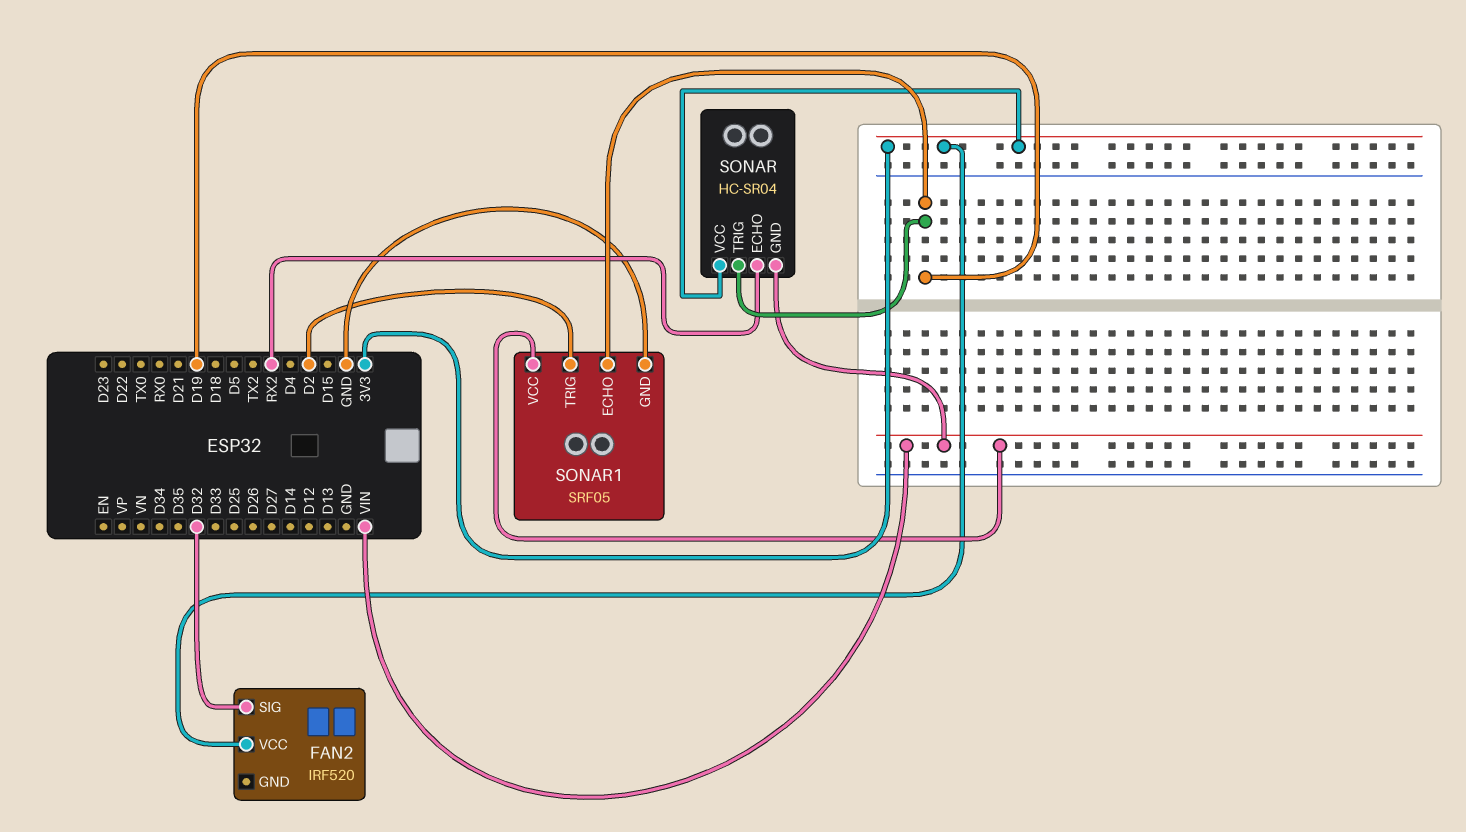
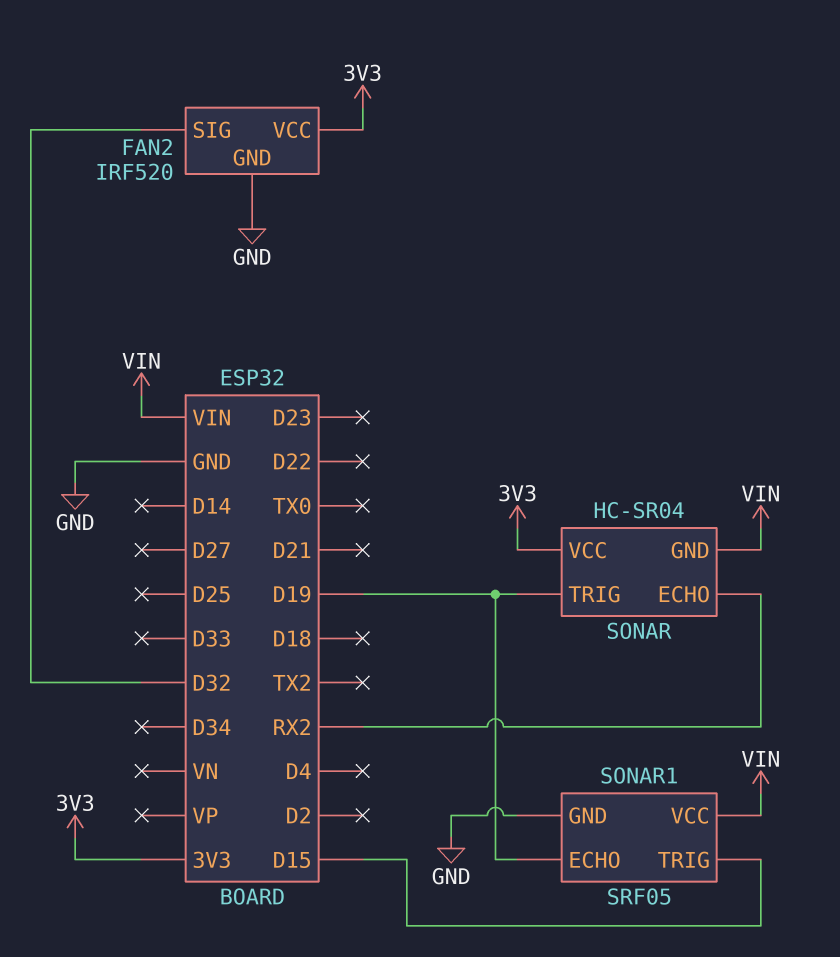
FAN2 pin GND: none -> GND
SONAR1 pin TRIG: D2 -> D15

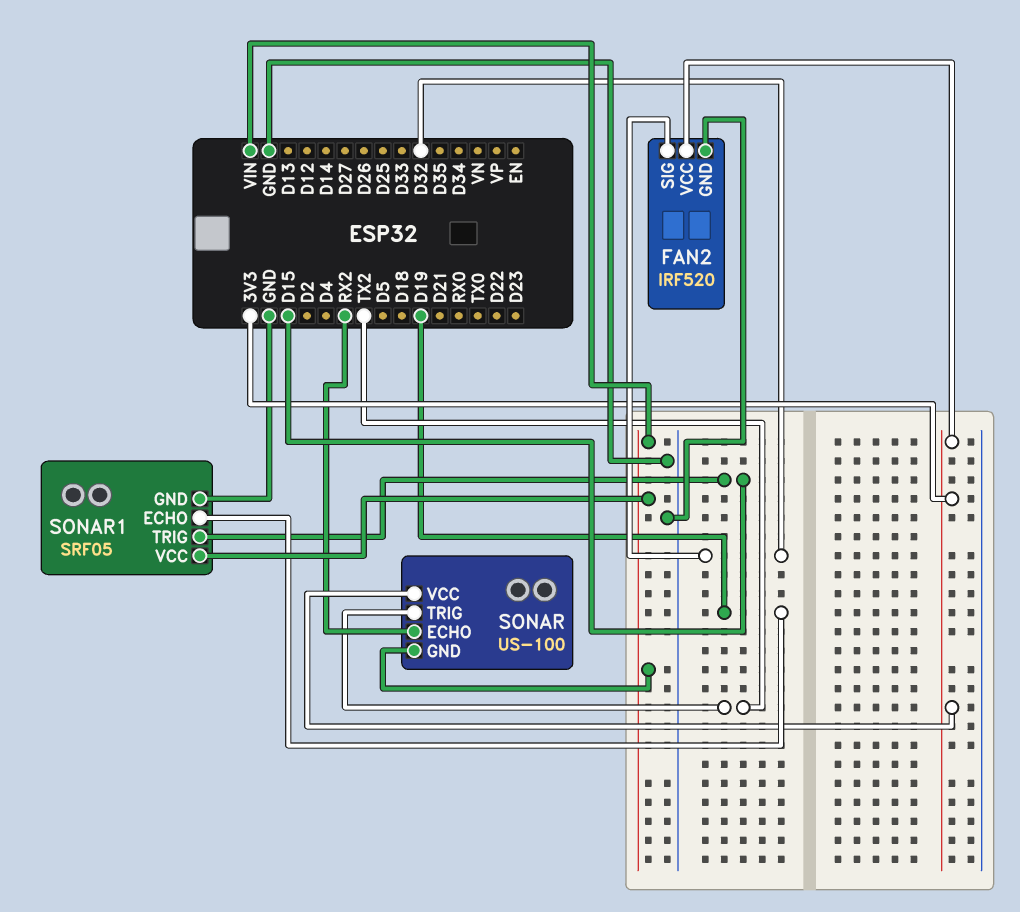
SONAR: HC-SR04 -> US-100
SONAR pin TRIG: D19 -> TX2

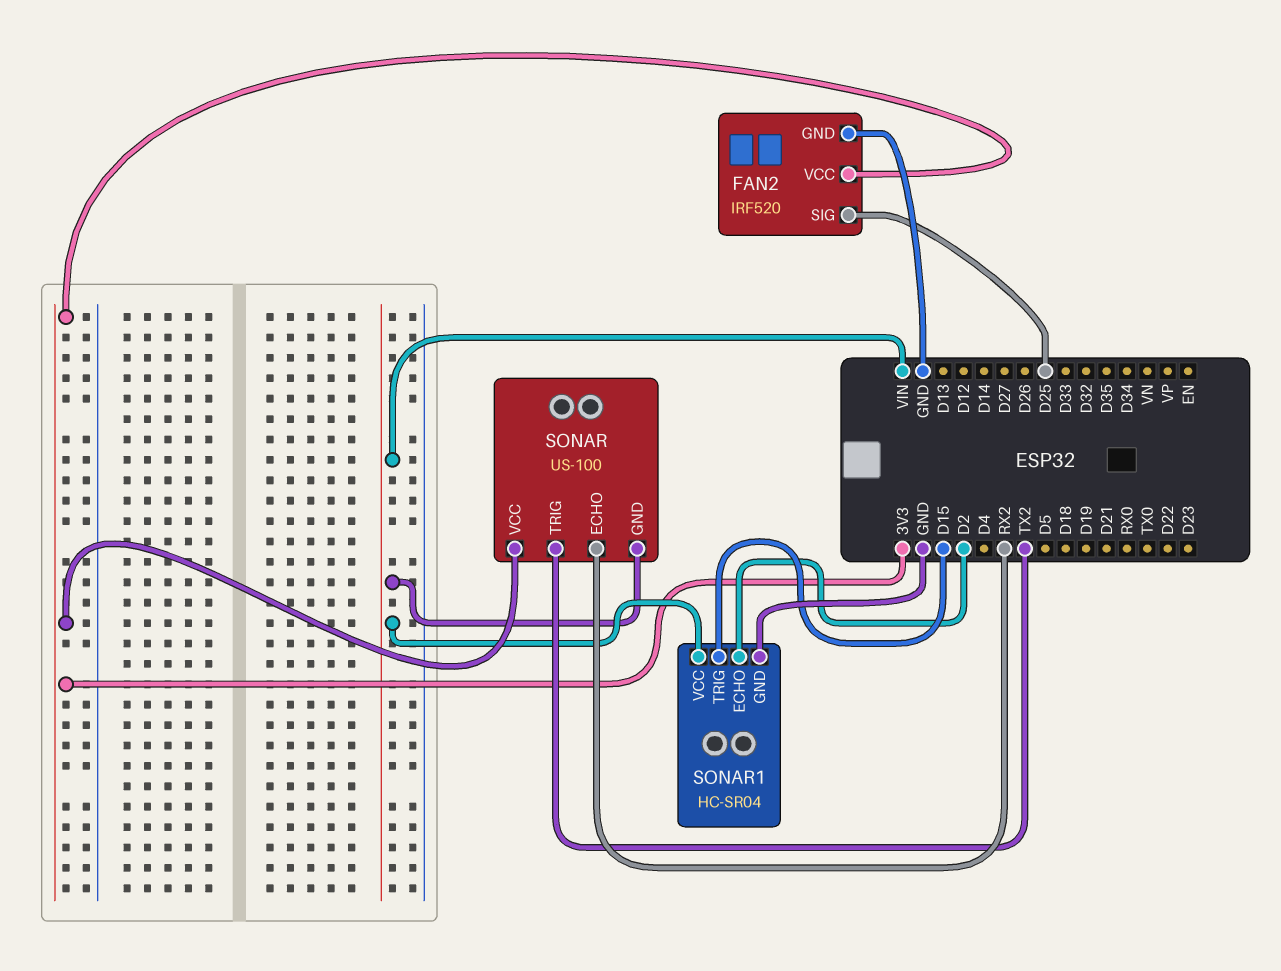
FAN2 pin SIG: D32 -> D25
SONAR1: SRF05 -> HC-SR04
SONAR1 pin ECHO: D19 -> D2

